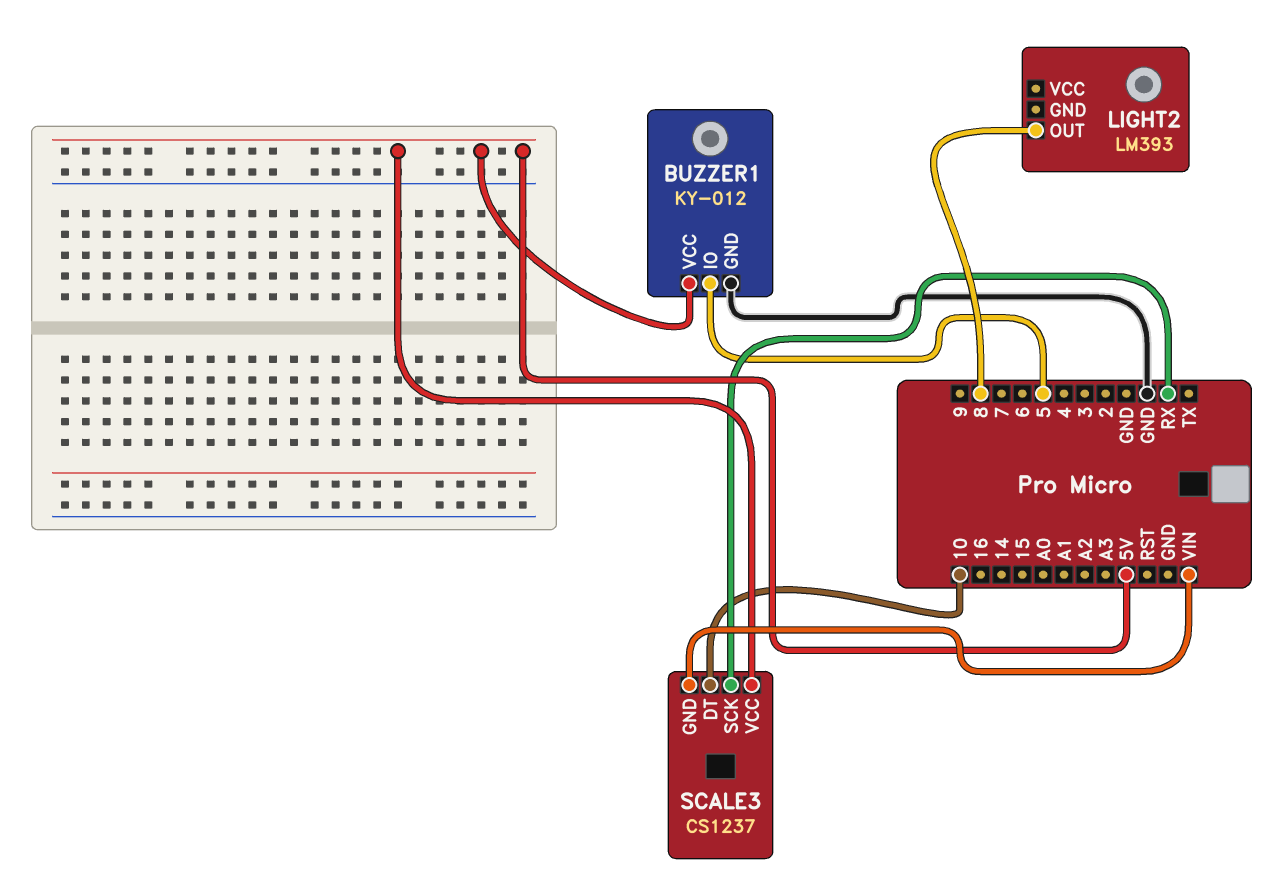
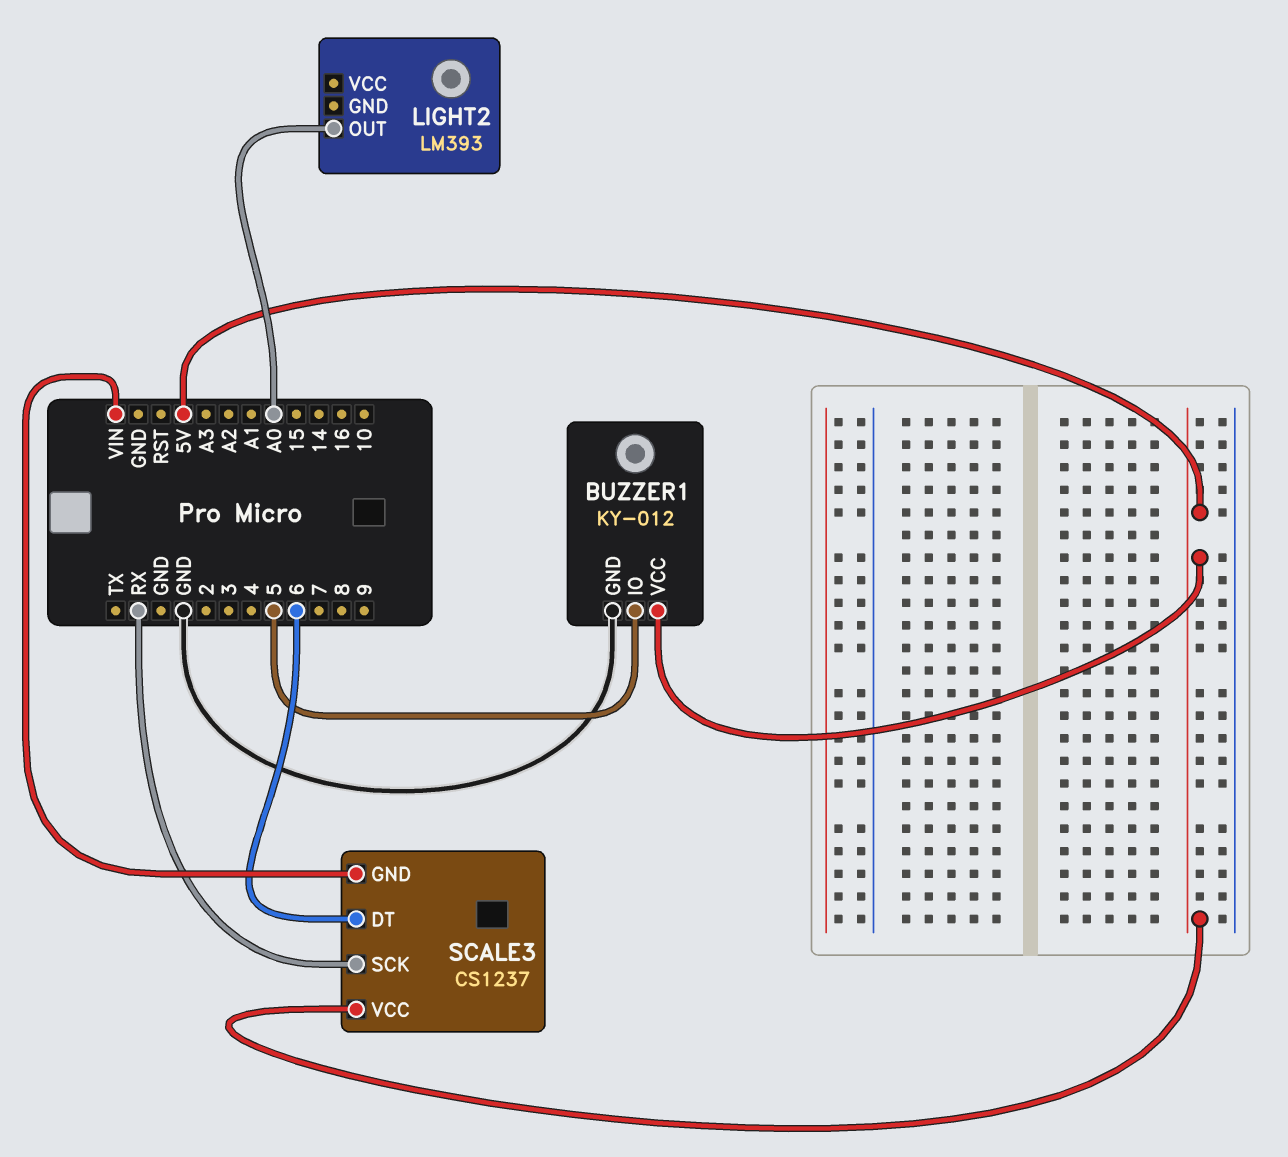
LIGHT2 pin OUT: 8 -> A0
SCALE3 pin DT: 10 -> 6

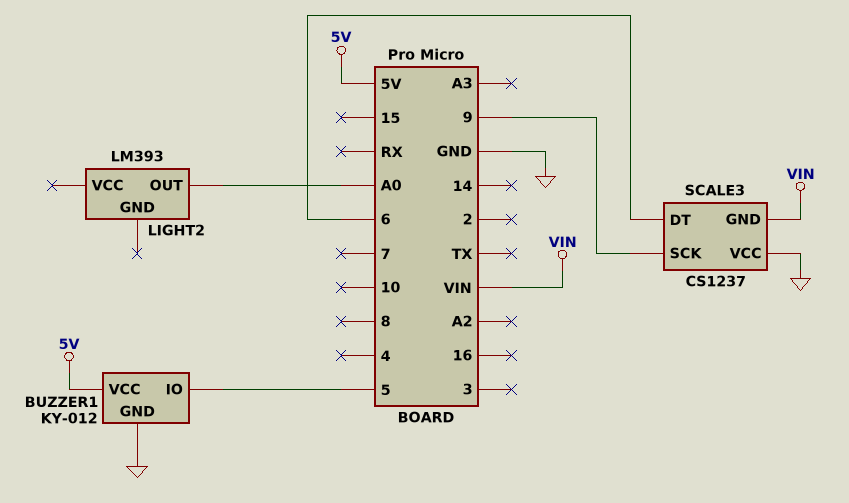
SCALE3 pin SCK: RX -> 9
SCALE3 pin VCC: 5V -> GND

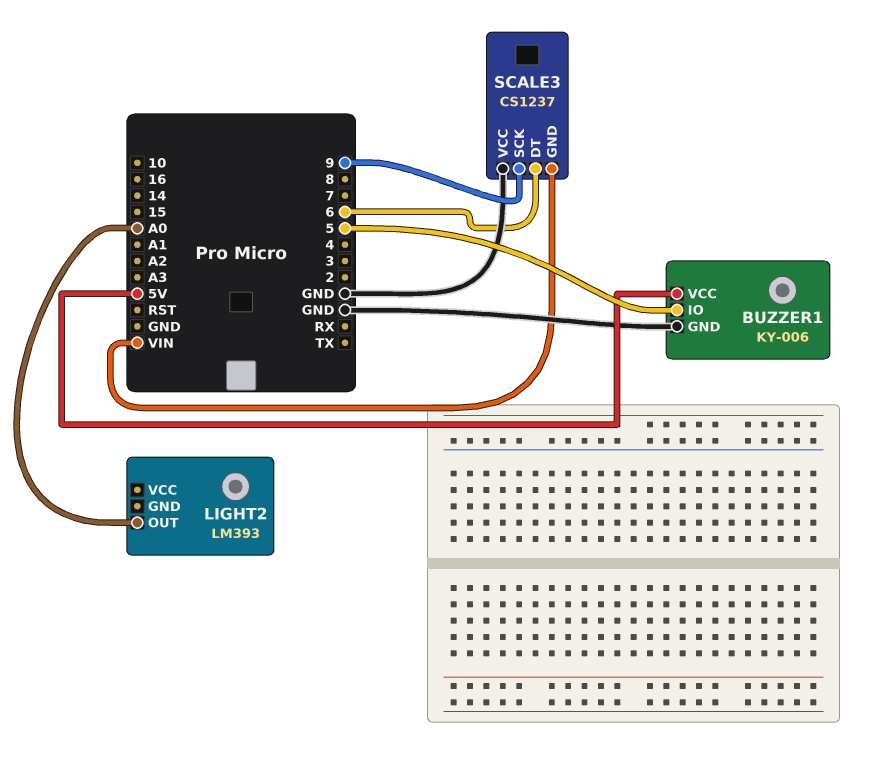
BUZZER1: KY-012 -> KY-006

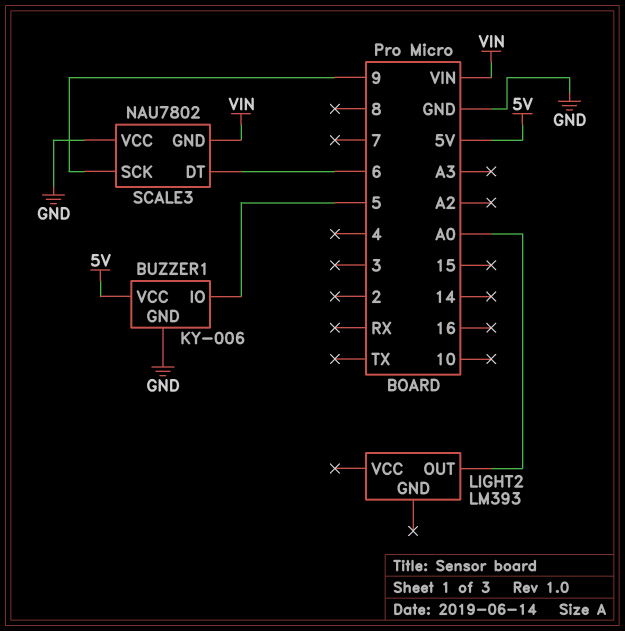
SCALE3: CS1237 -> NAU7802

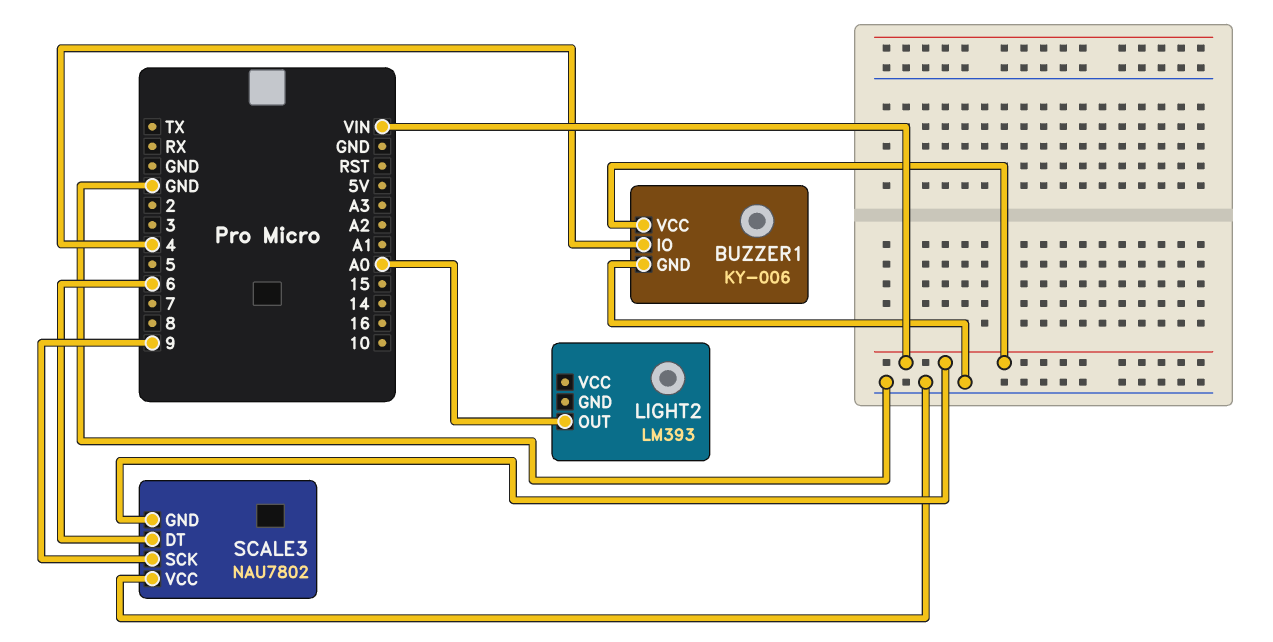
BUZZER1 pin IO: 5 -> 4
BUZZER1 pin VCC: 5V -> VIN

